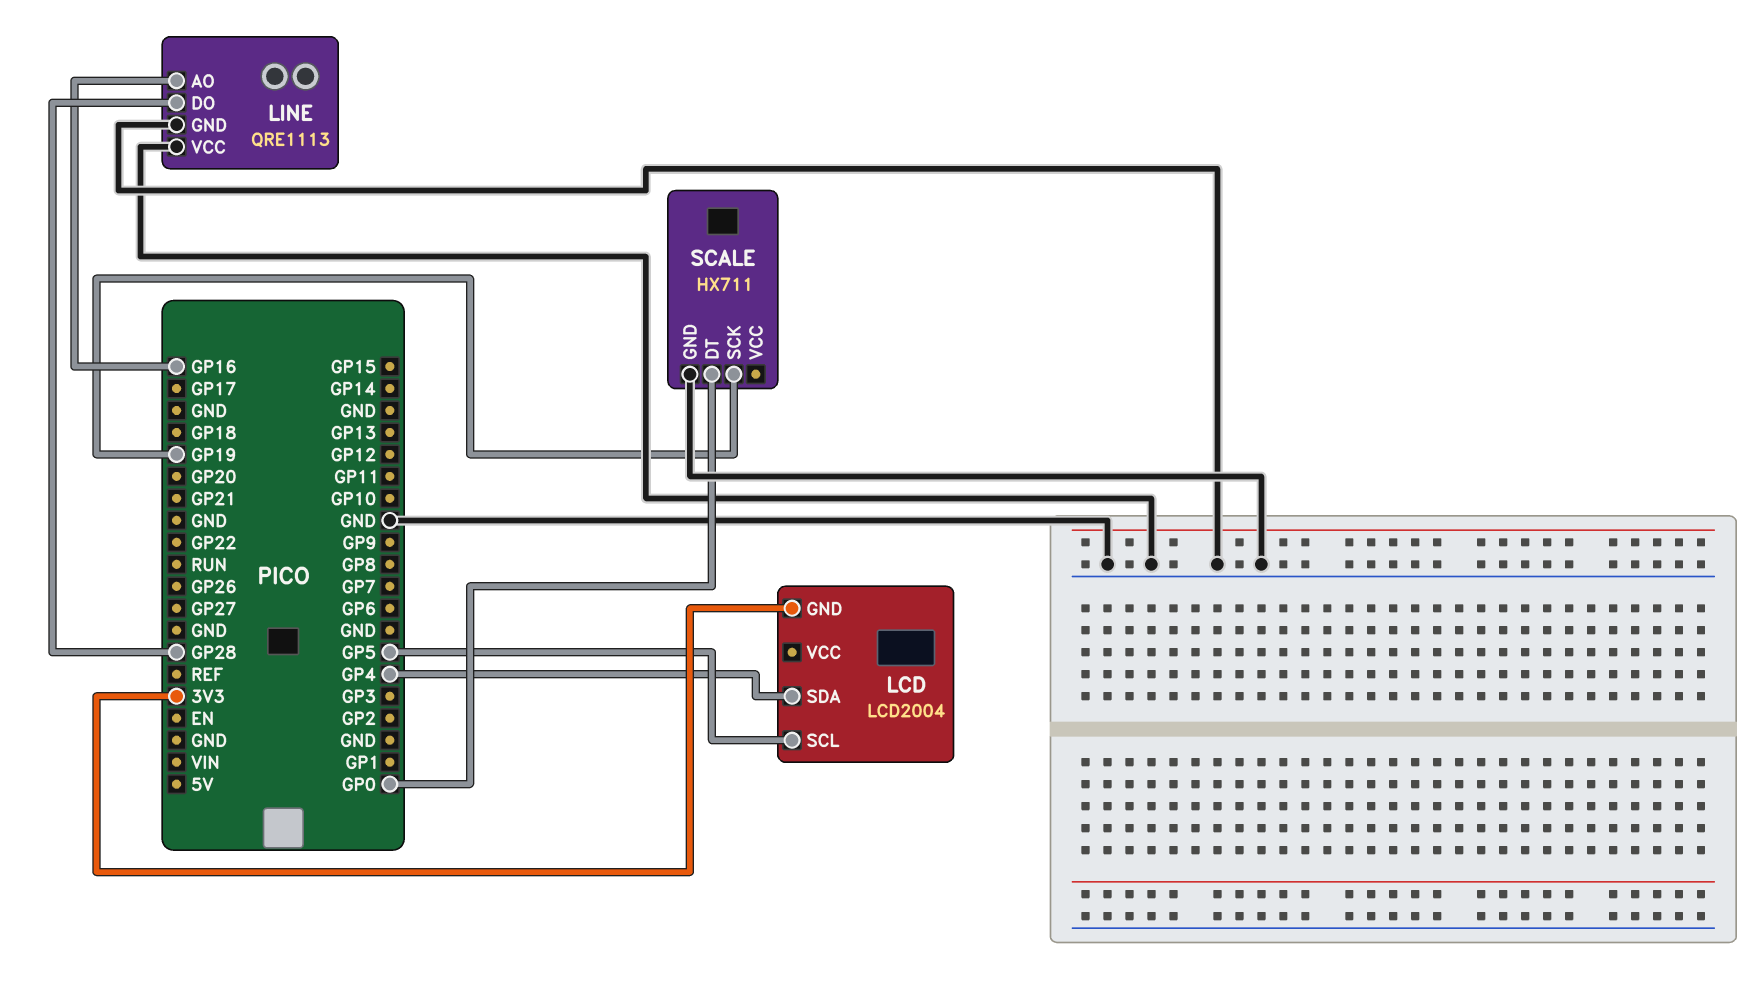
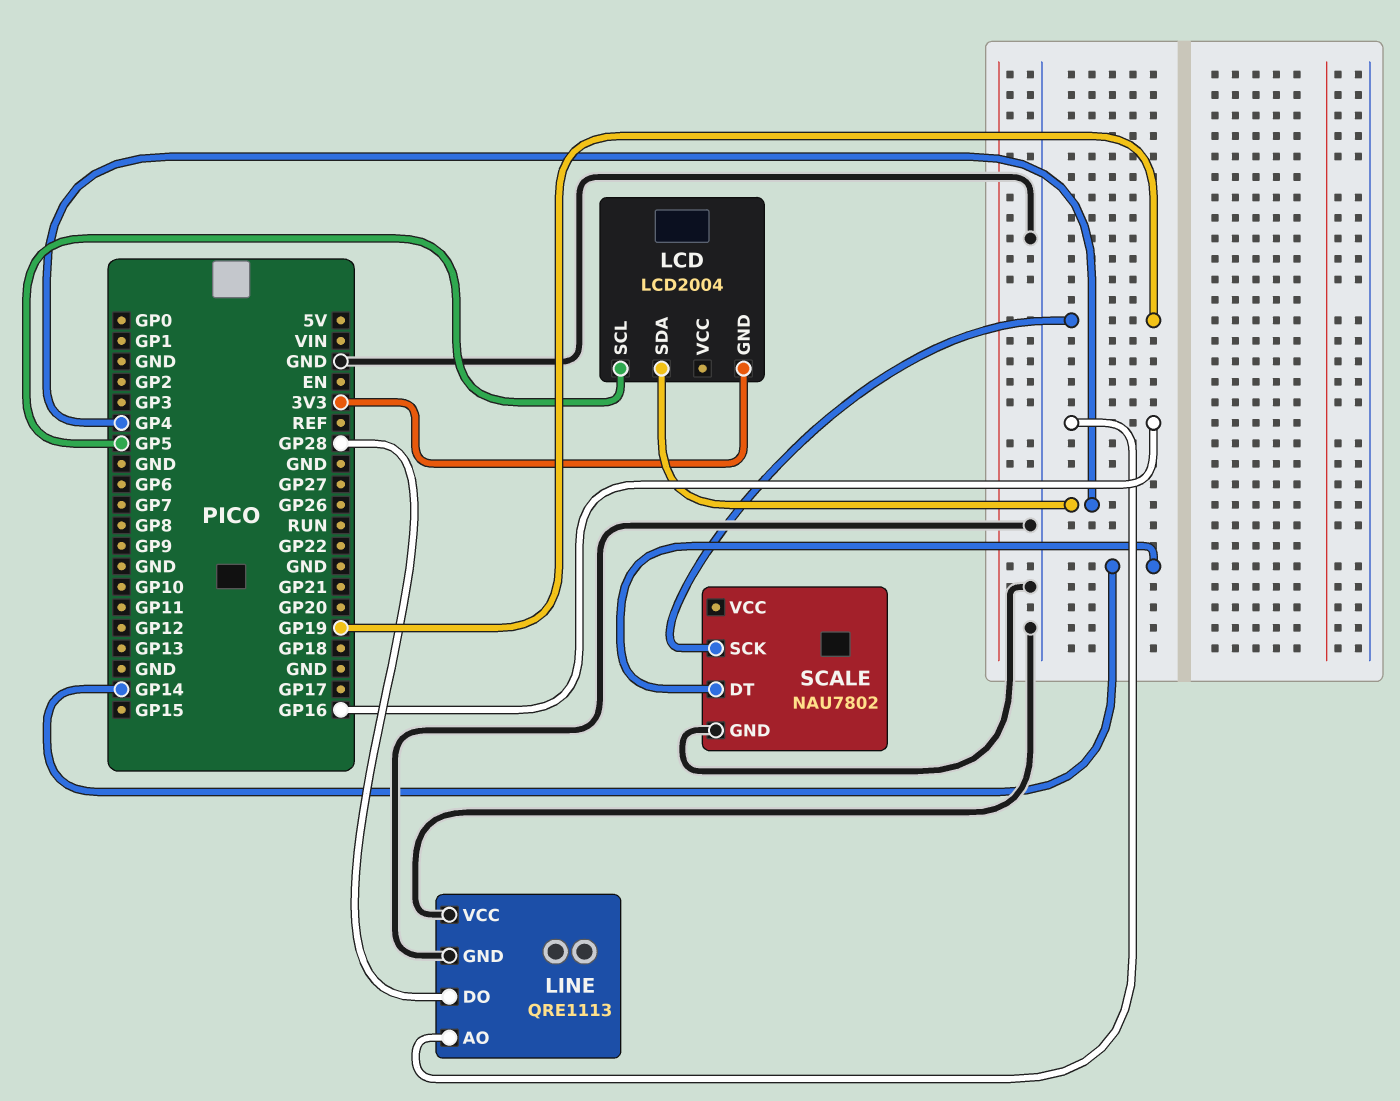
SCALE: HX711 -> NAU7802
SCALE pin DT: GP0 -> GP14

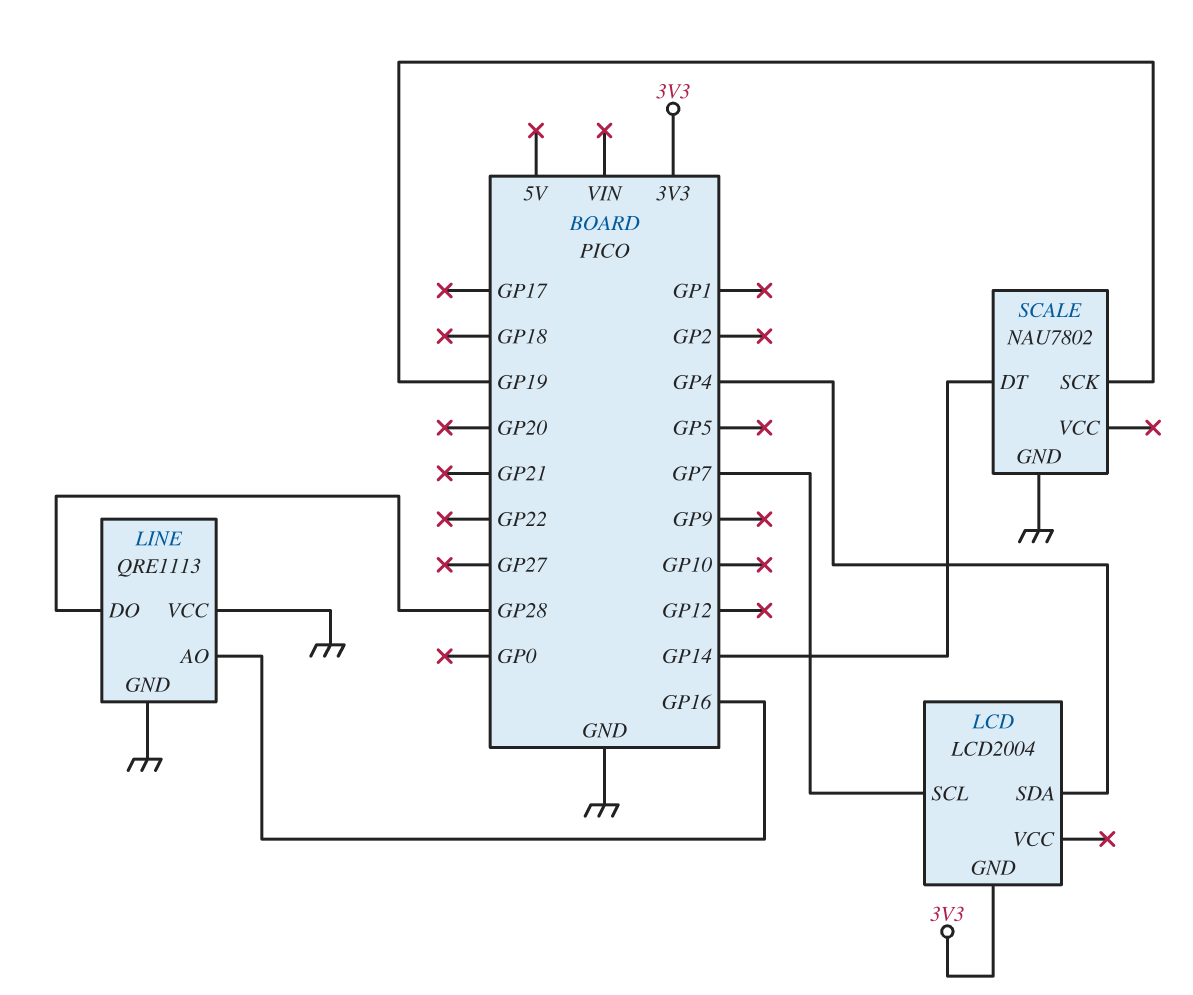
LCD pin SCL: GP5 -> GP7

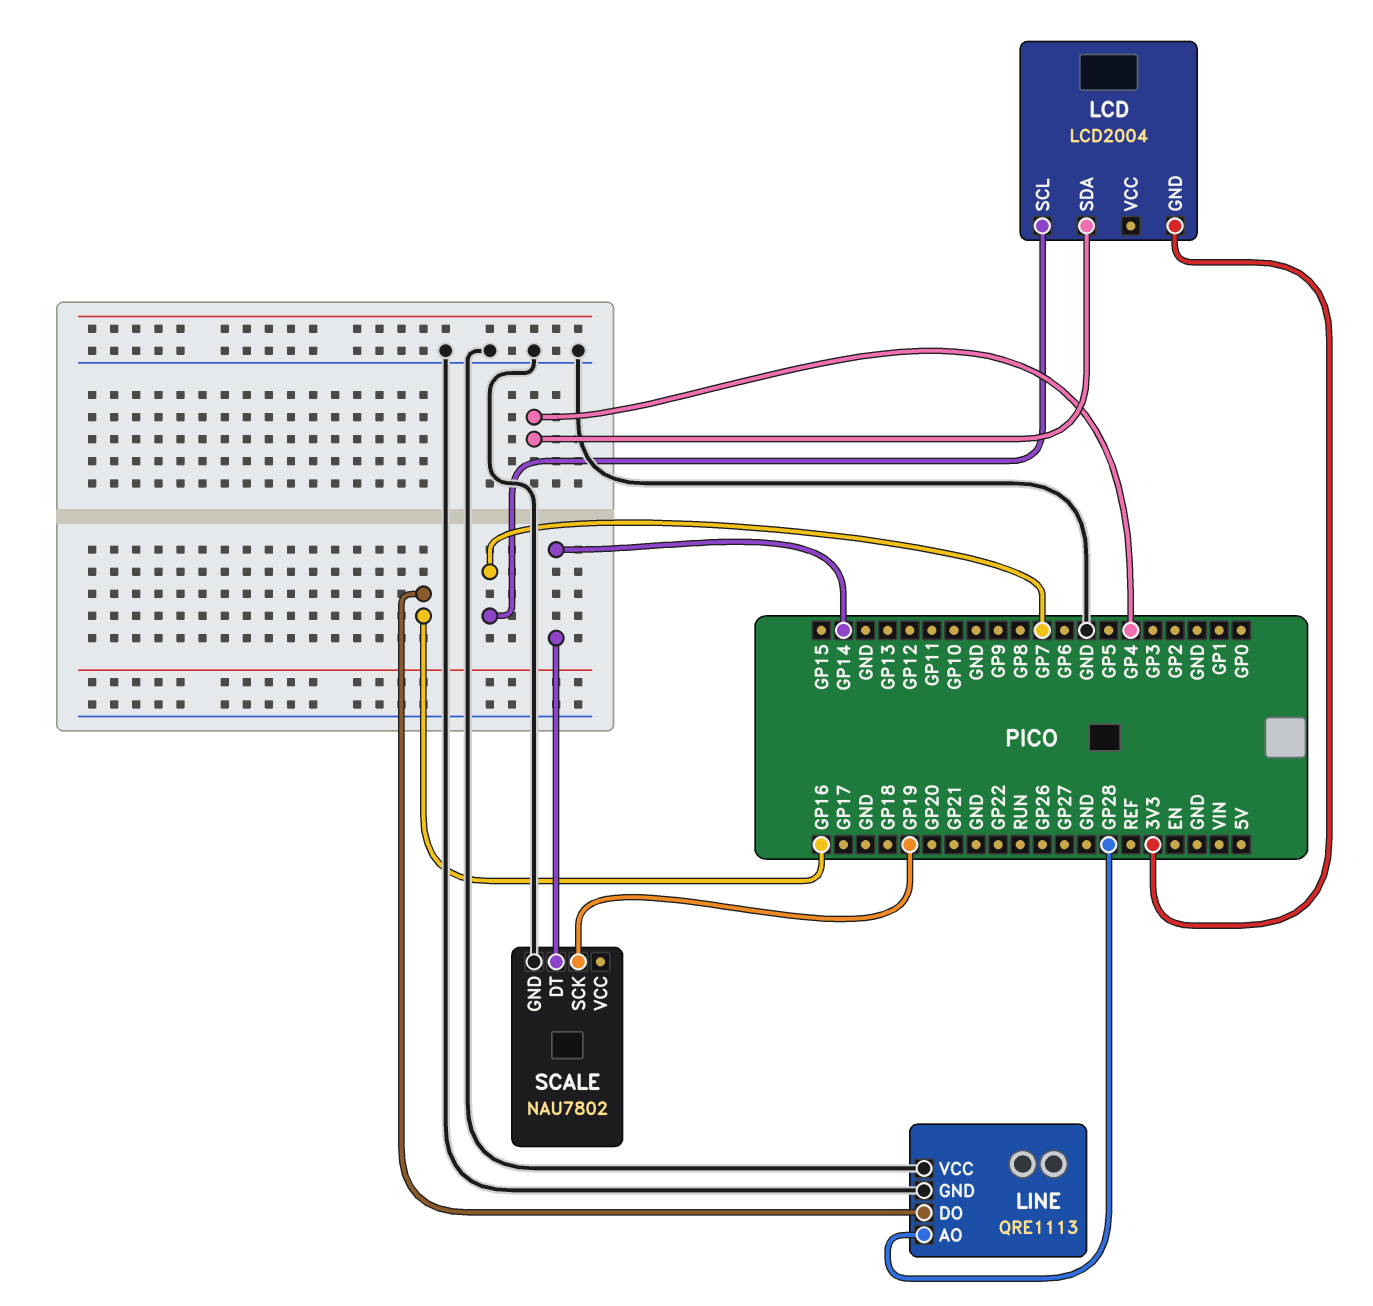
LINE pin AO: GP16 -> GP28
LINE pin DO: GP28 -> GP16

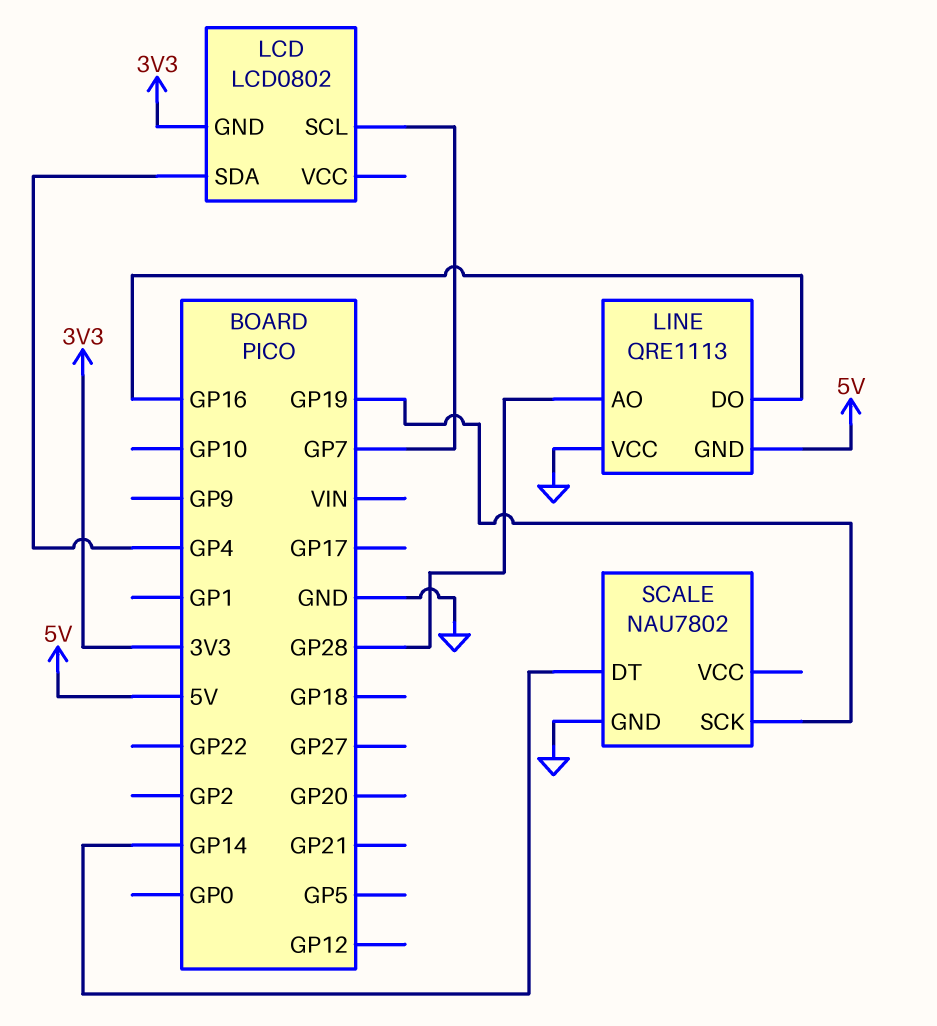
LCD: LCD2004 -> LCD0802
LINE pin GND: GND -> 5V

